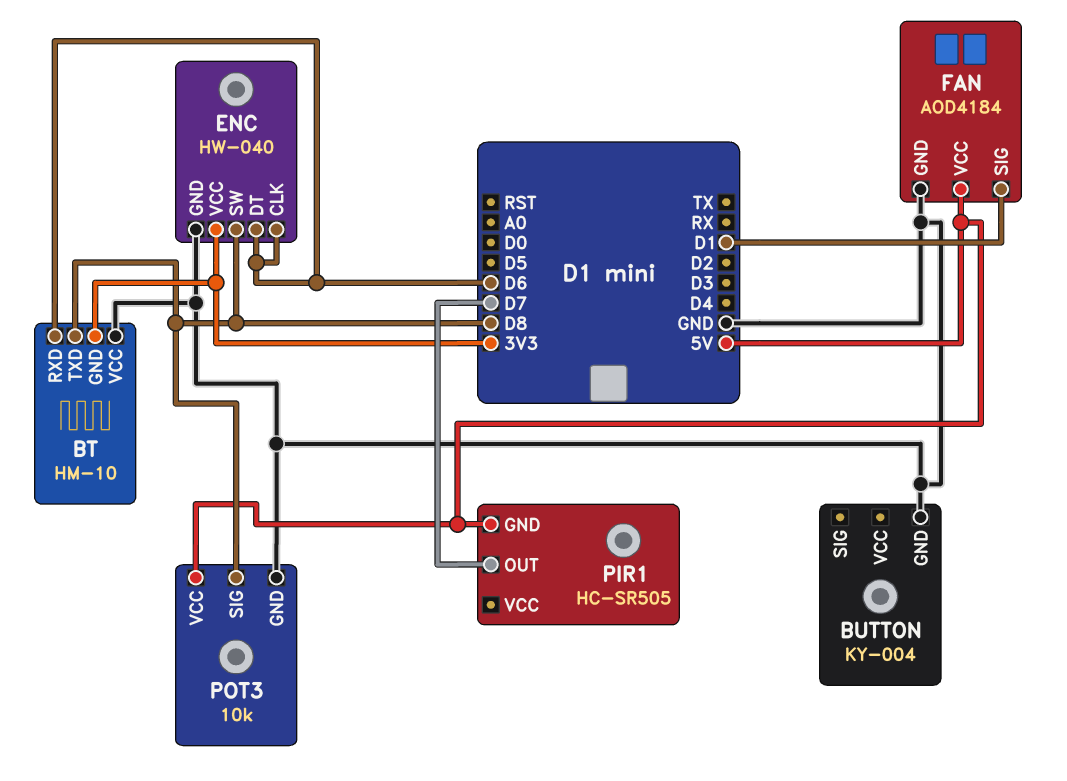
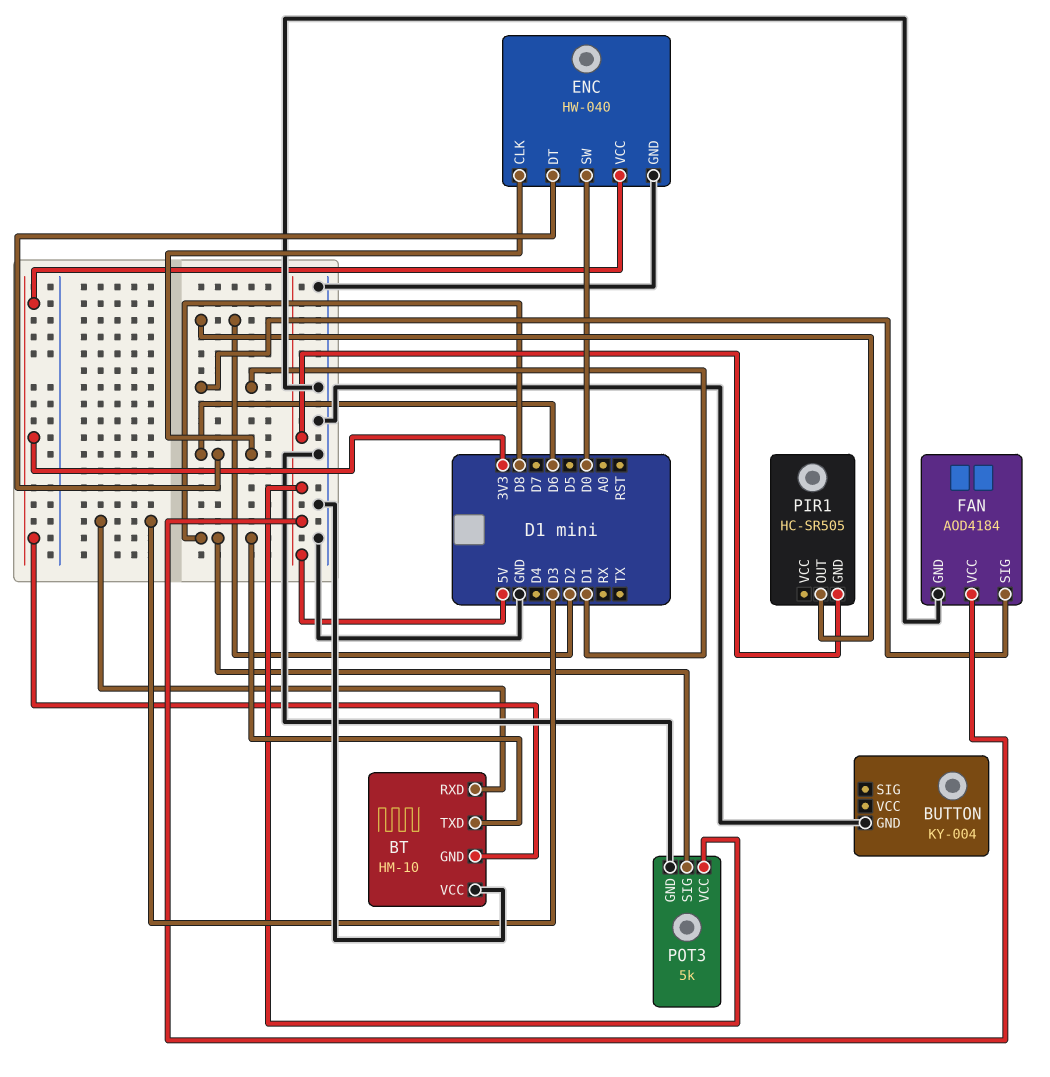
BT pin RXD: D6 -> D3
ENC pin SW: D8 -> D0
PIR1 pin OUT: D7 -> D2
POT3: 10k -> 5k

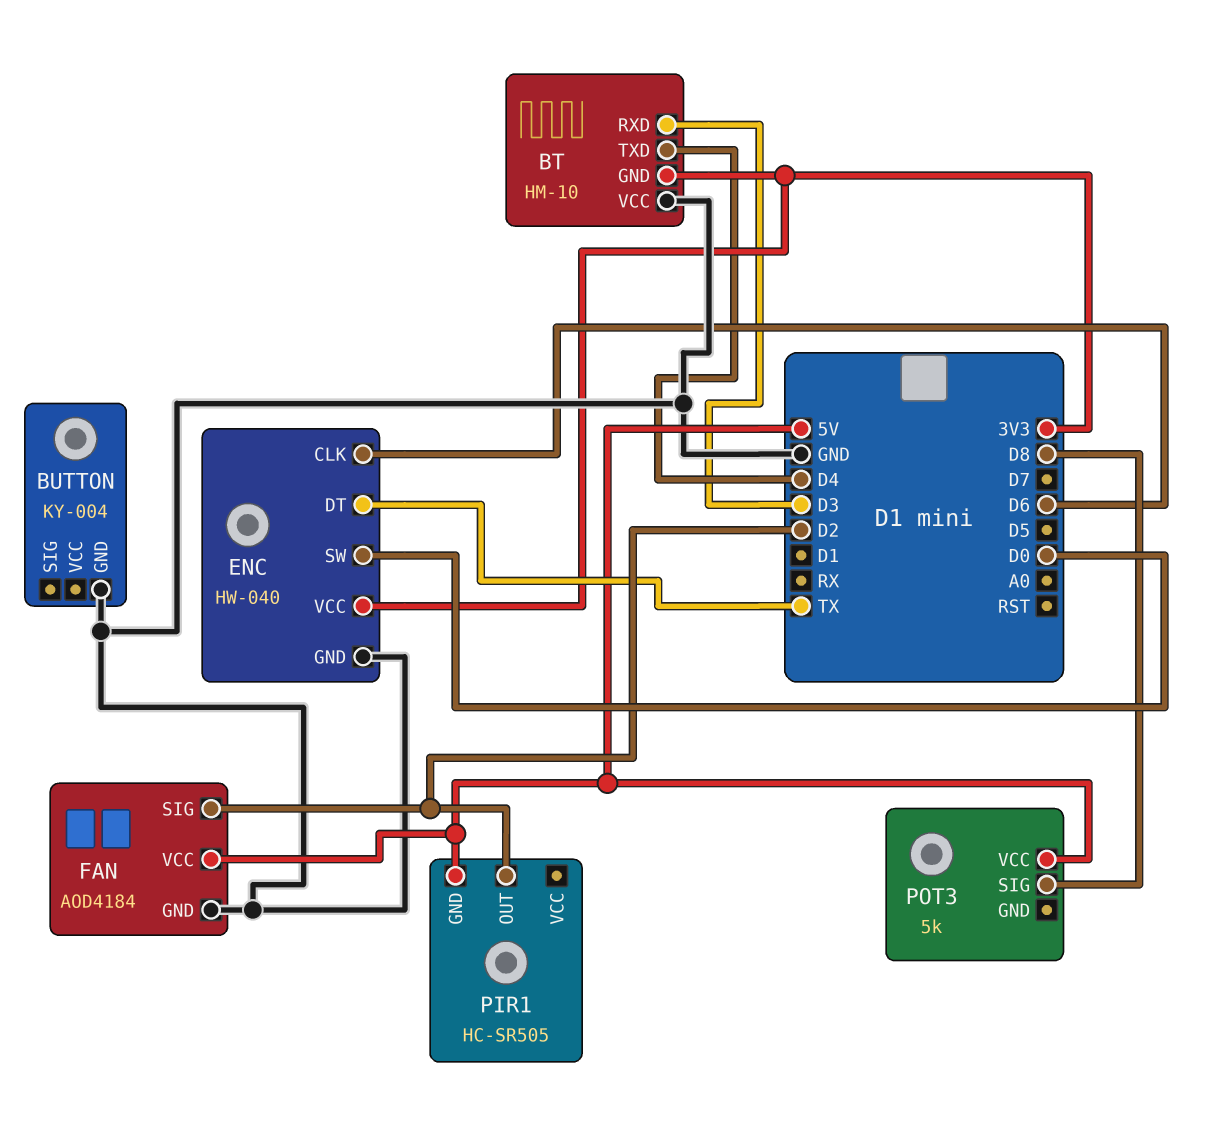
BT pin TXD: D8 -> D4
ENC pin DT: D6 -> TX
FAN pin SIG: D1 -> D2
POT3 pin GND: GND -> none

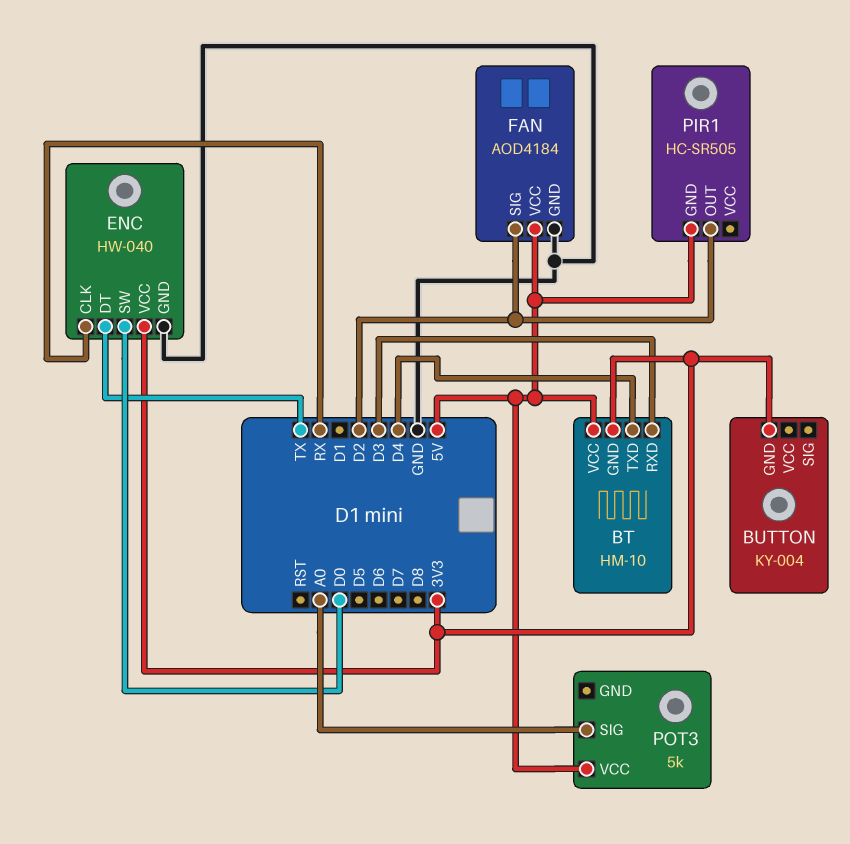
BT pin VCC: GND -> 5V
BUTTON pin GND: GND -> 3V3
ENC pin CLK: D6 -> RX
POT3 pin SIG: D8 -> A0

